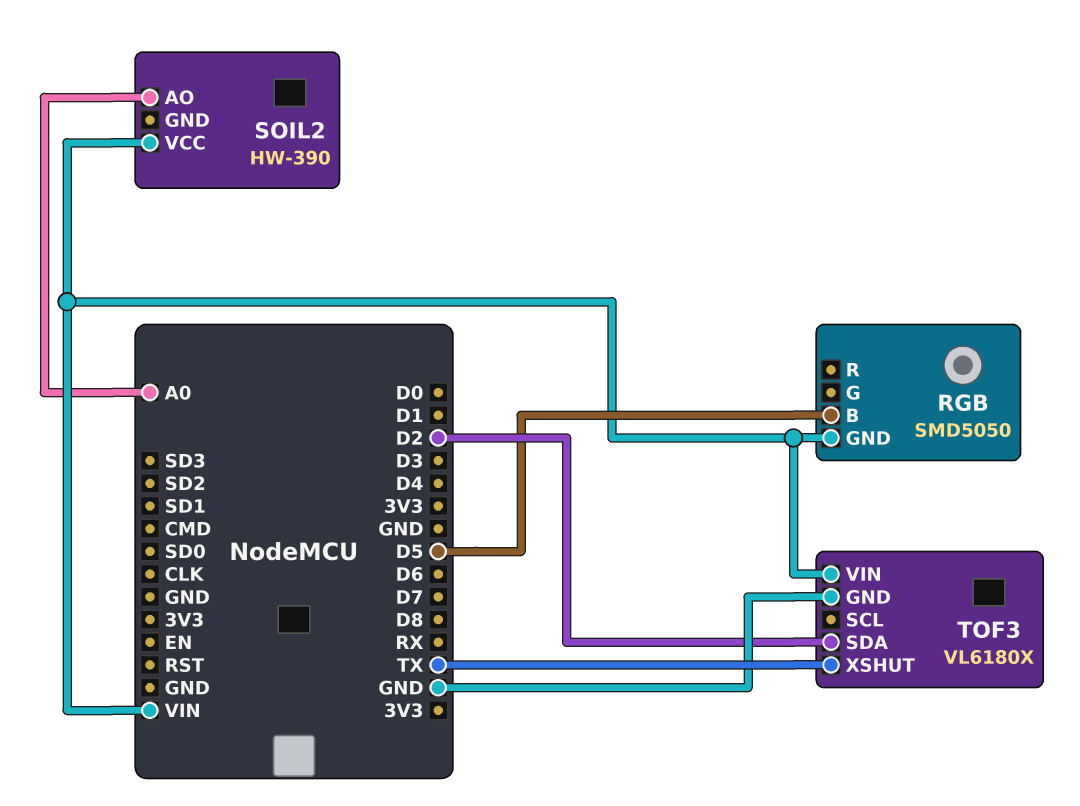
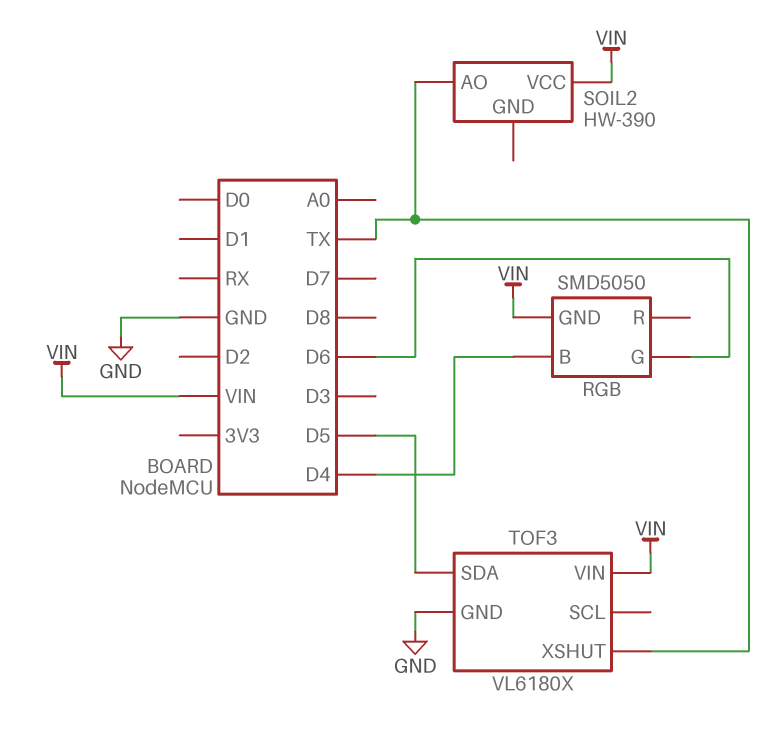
RGB pin B: D5 -> D4
RGB pin G: none -> D6
SOIL2 pin AO: A0 -> TX
TOF3 pin SDA: D2 -> D5

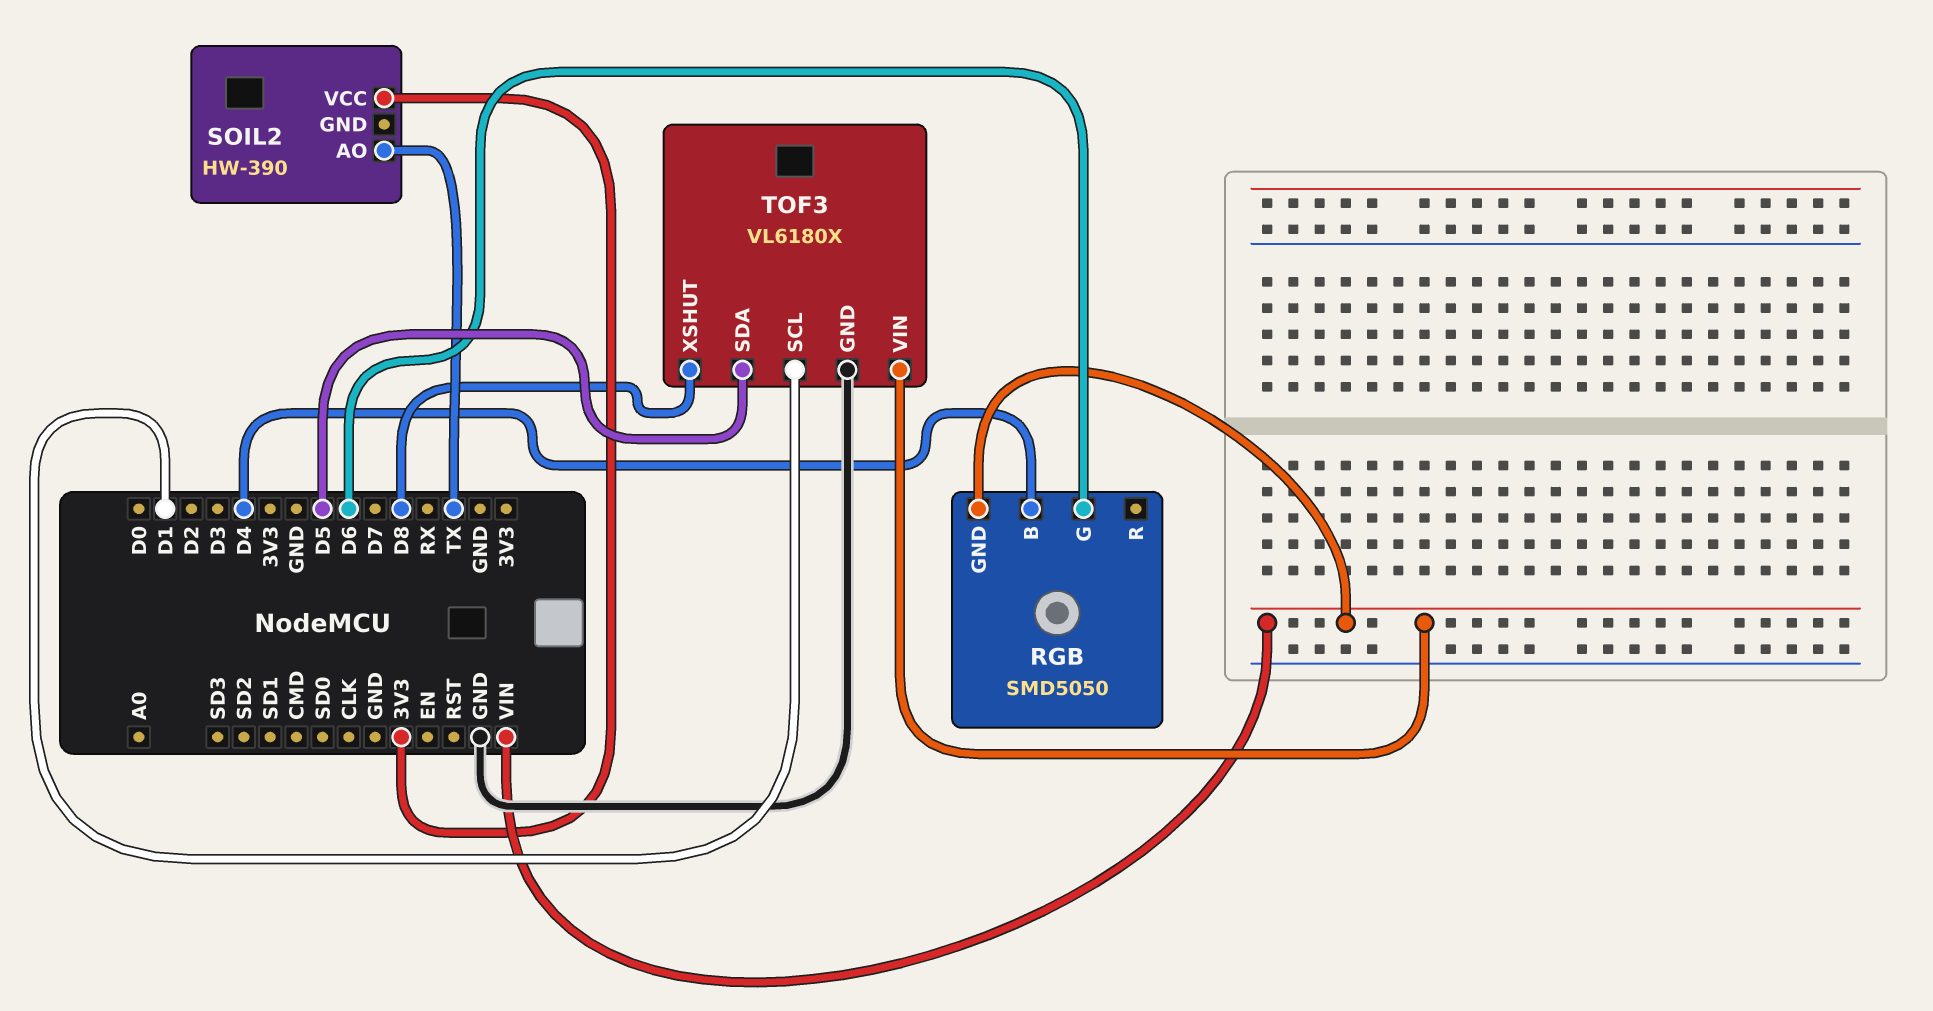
SOIL2 pin VCC: VIN -> 3V3
TOF3 pin SCL: none -> D1
TOF3 pin XSHUT: TX -> D8

